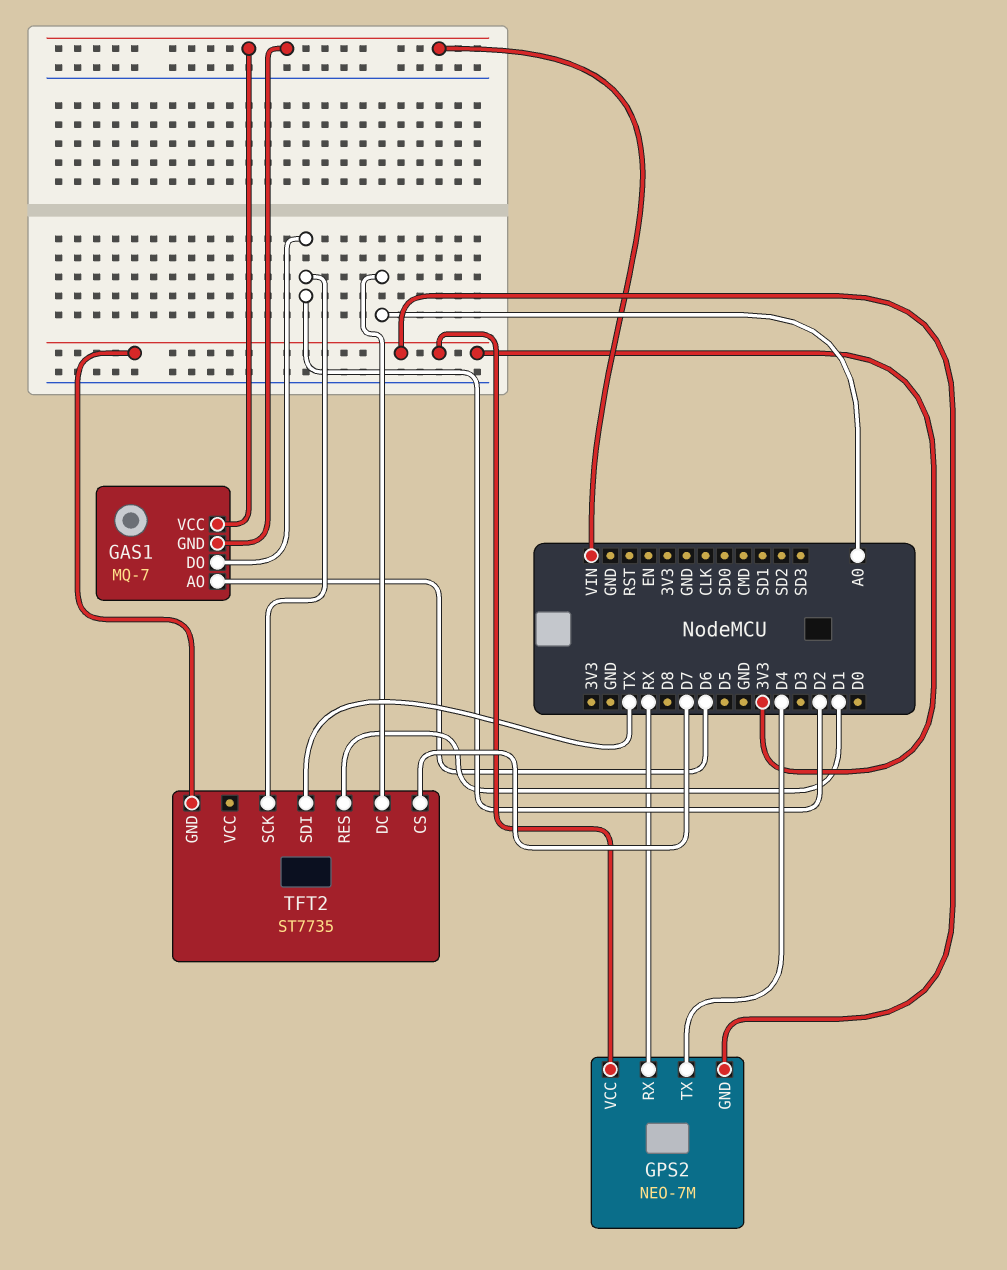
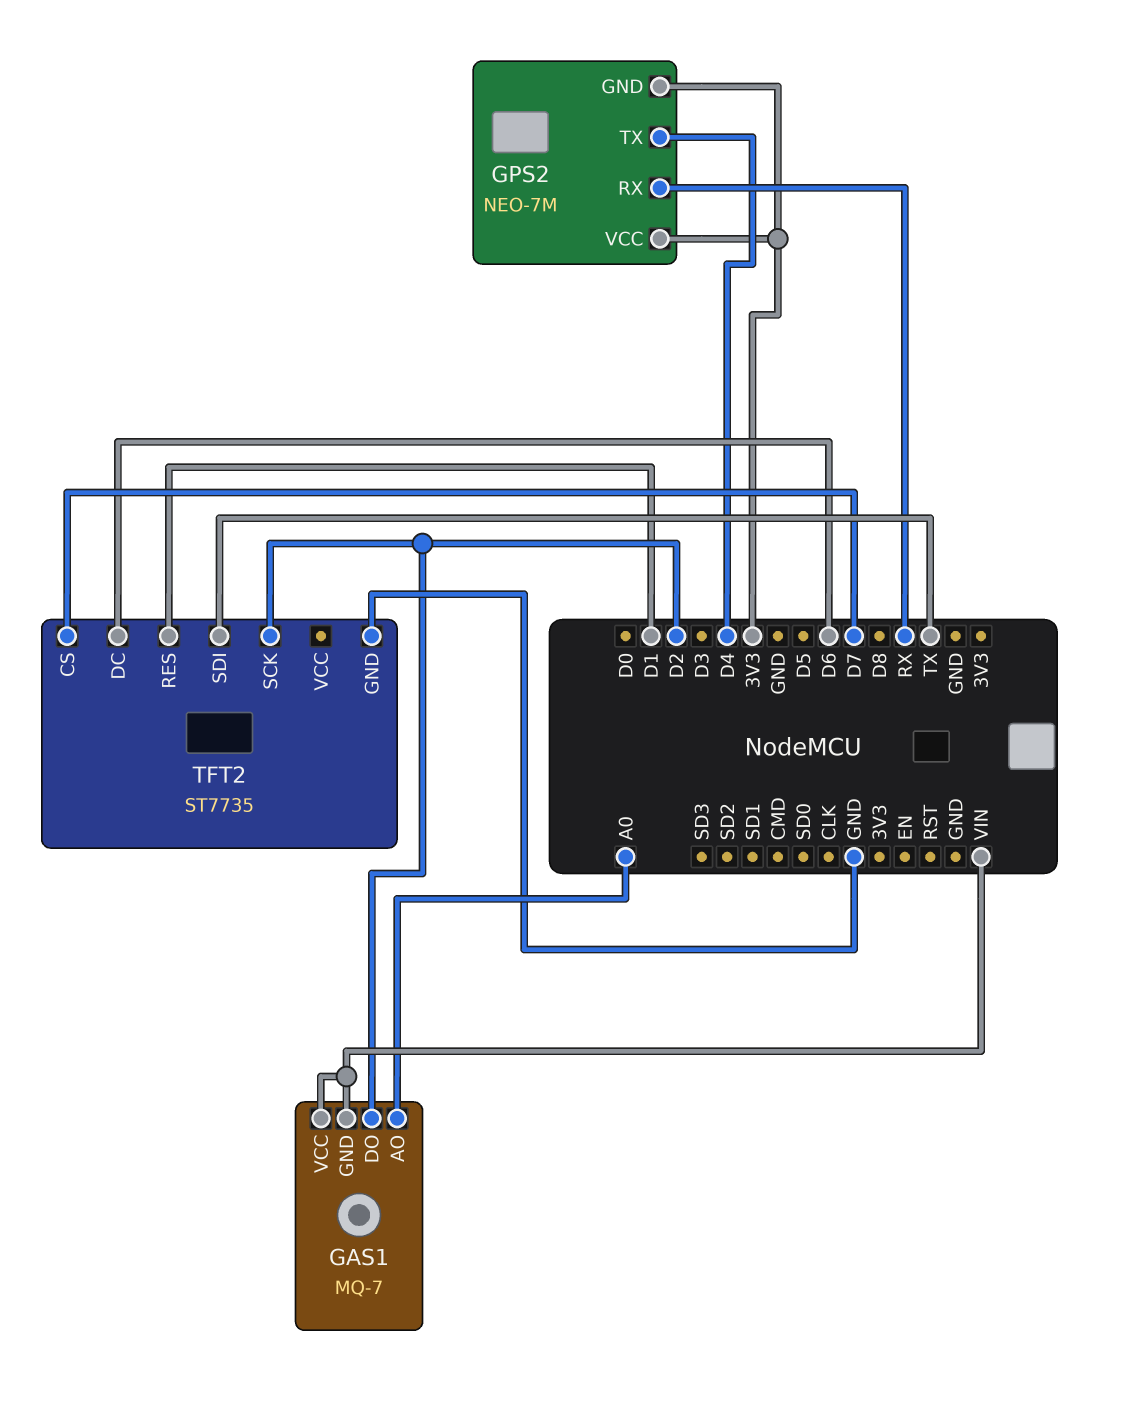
GAS1 pin AO: D6 -> A0
TFT2 pin DC: A0 -> D6
TFT2 pin GND: 3V3 -> GND

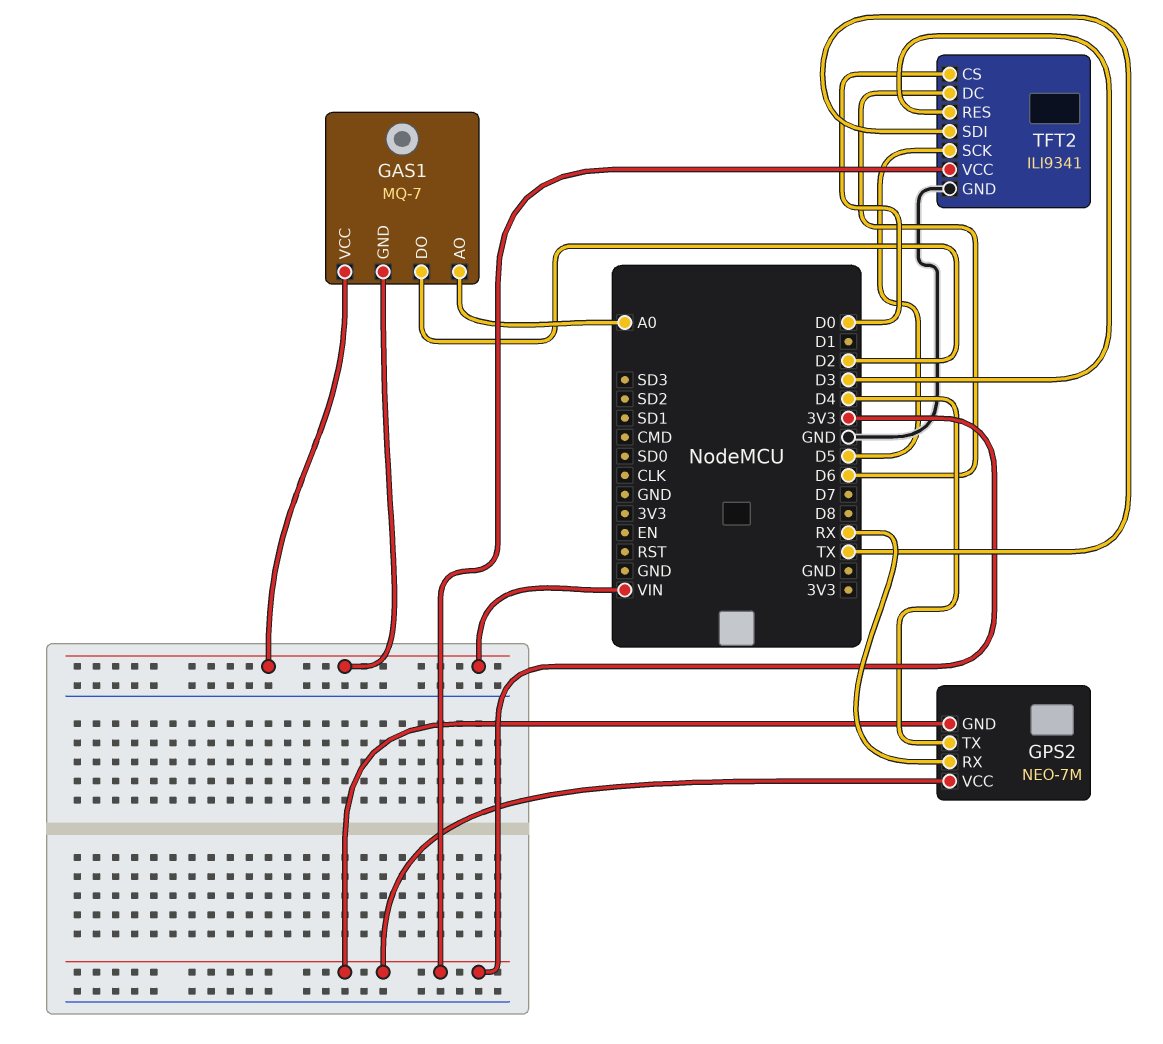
TFT2: ST7735 -> ILI9341
TFT2 pin CS: D7 -> D0
TFT2 pin RES: D1 -> D3
TFT2 pin SCK: D2 -> D5
TFT2 pin VCC: none -> 3V3

